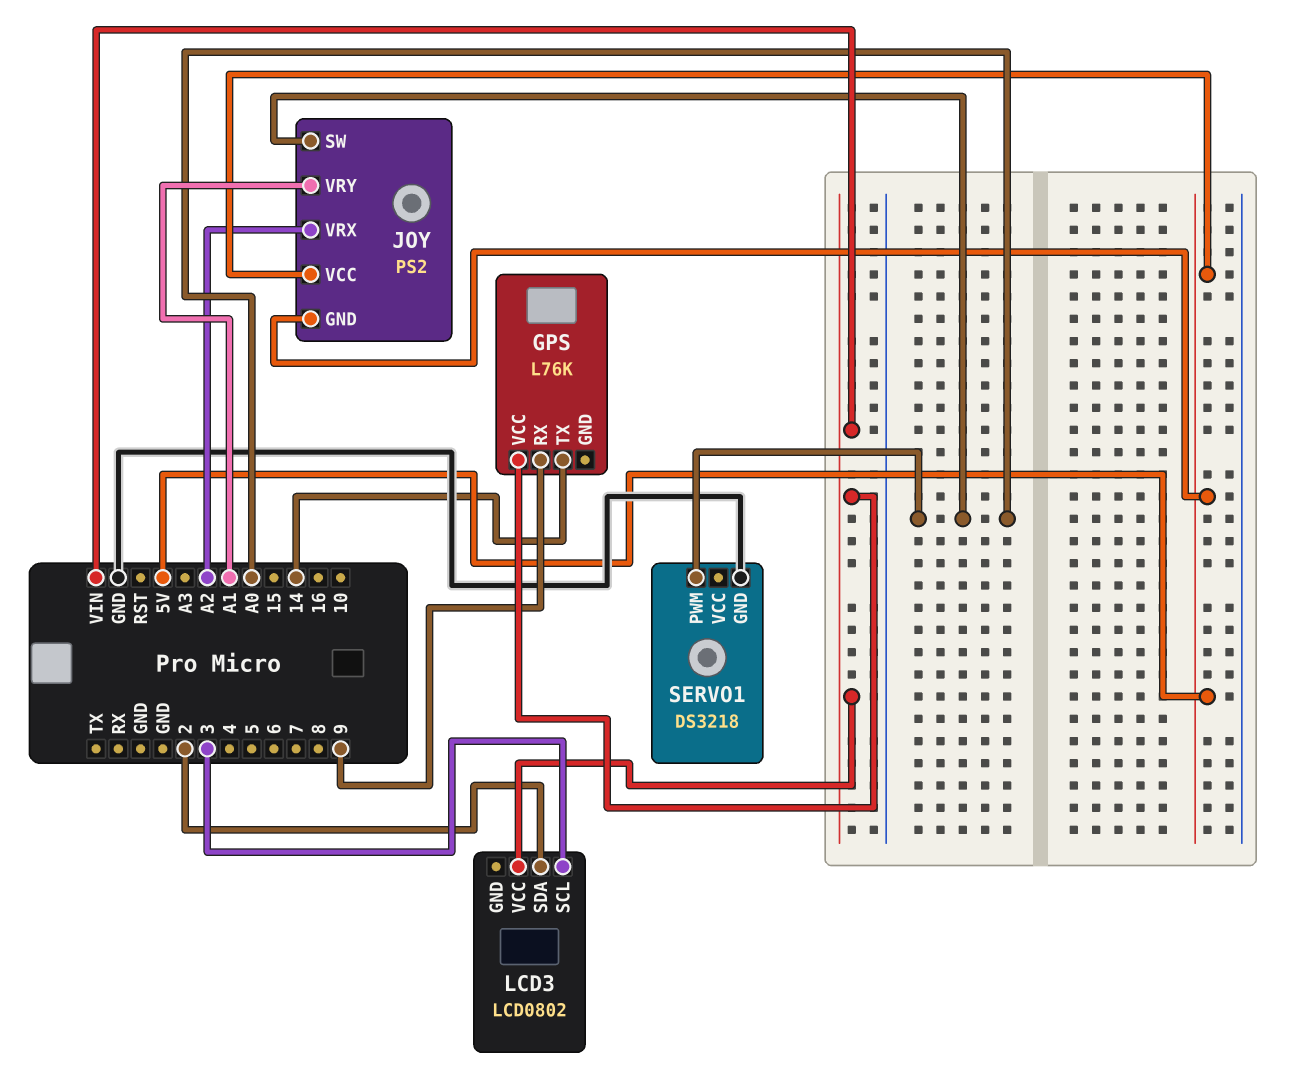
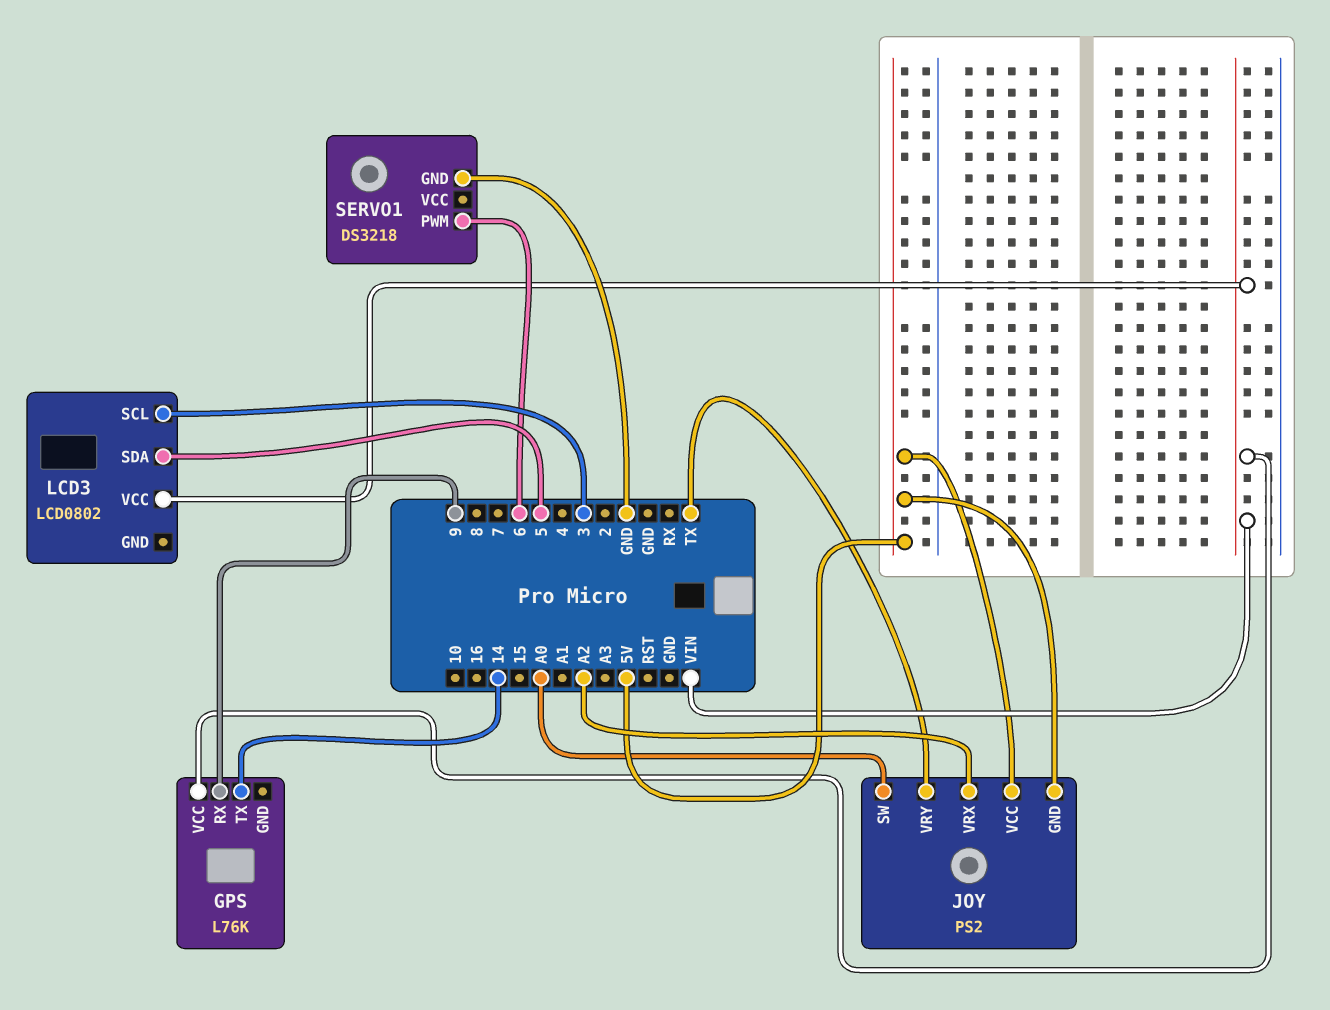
JOY pin VRY: A1 -> TX
LCD3 pin SDA: 2 -> 5
SERVO1 pin PWM: A0 -> 6

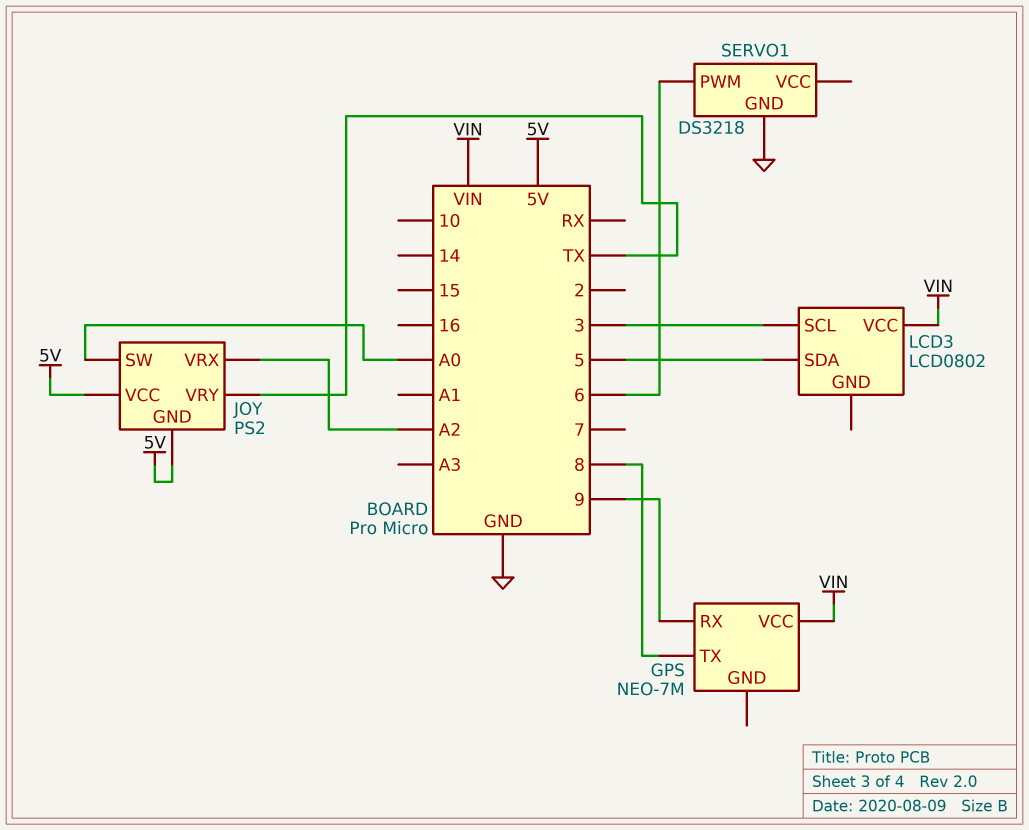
GPS: L76K -> NEO-7M
GPS pin TX: 14 -> 8

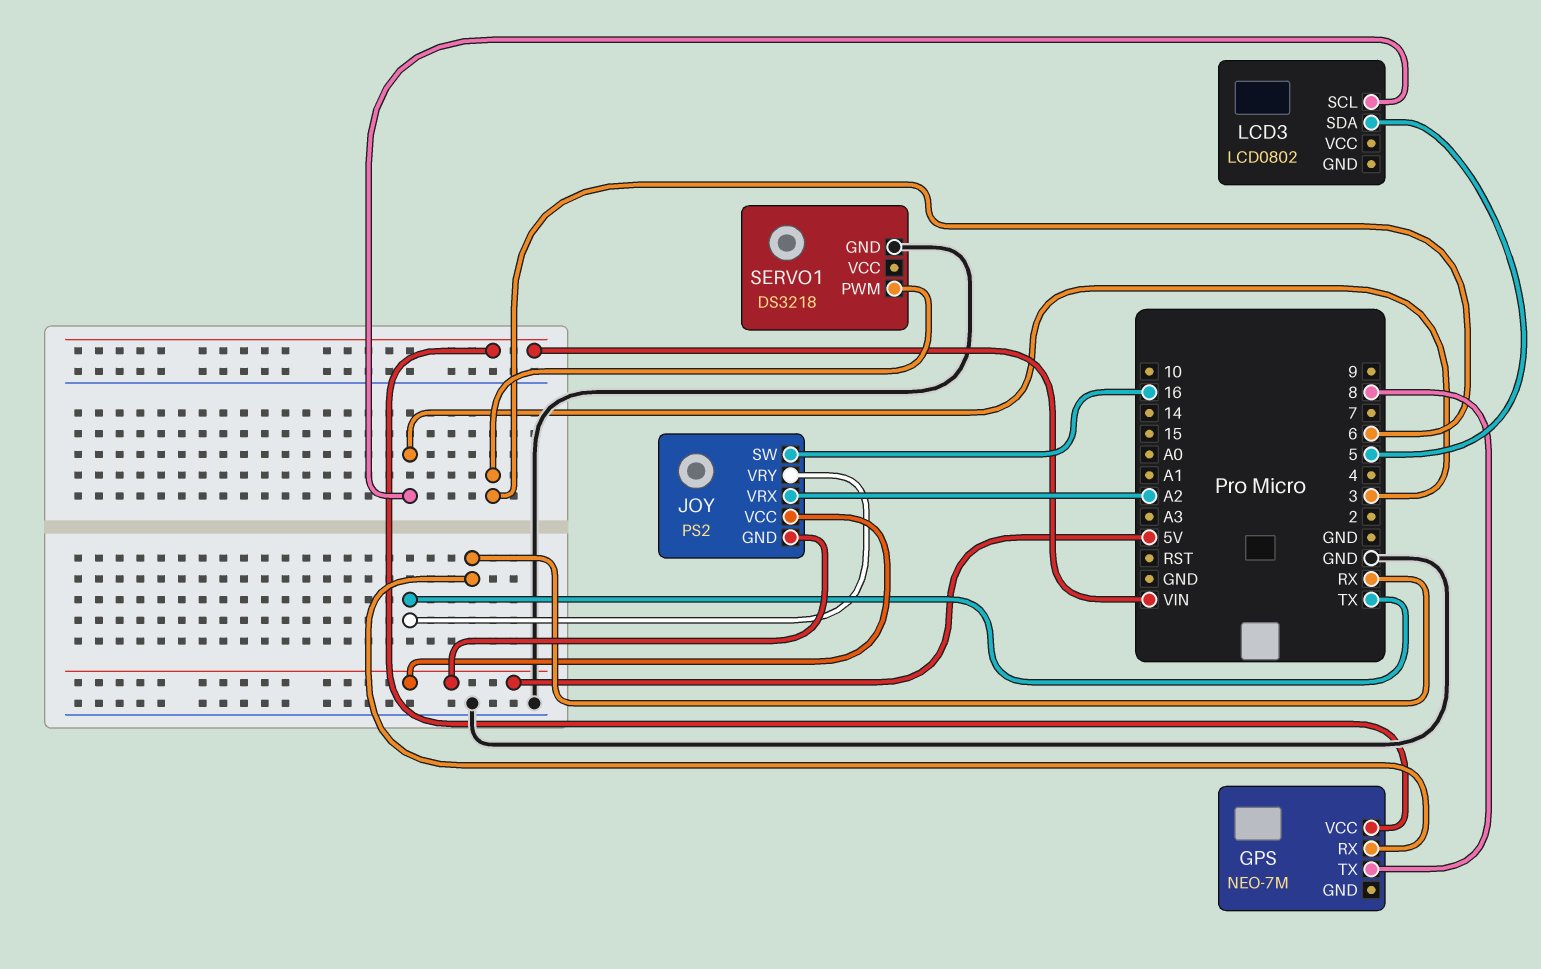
GPS pin RX: 9 -> RX
JOY pin SW: A0 -> 16
LCD3 pin VCC: VIN -> none

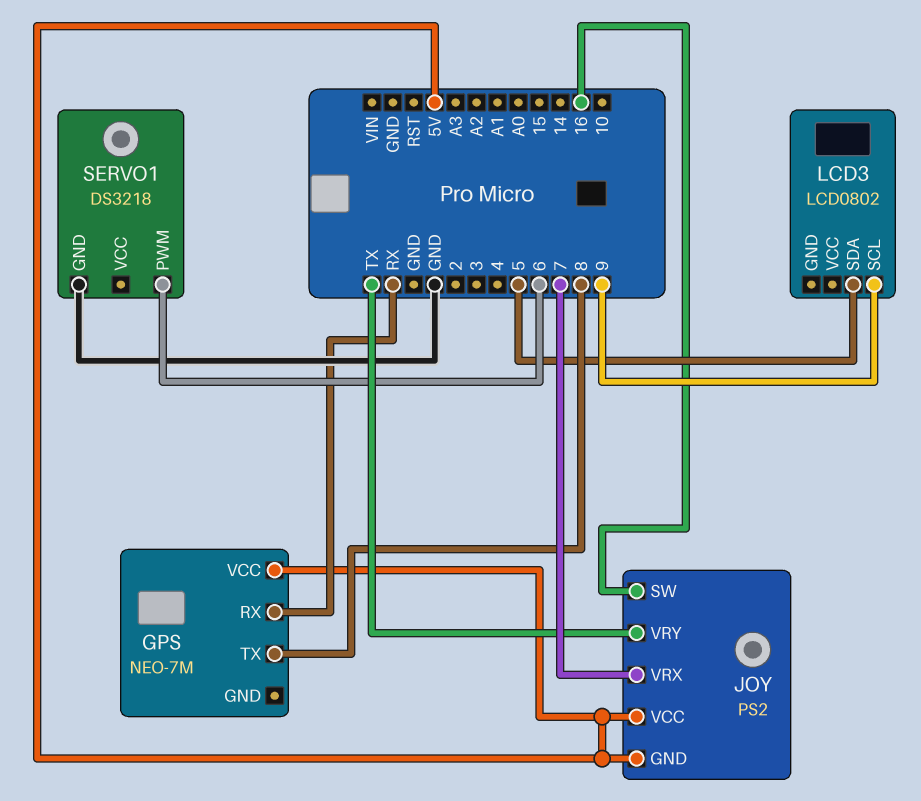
GPS pin VCC: VIN -> 5V
JOY pin VRX: A2 -> 7
LCD3 pin SCL: 3 -> 9

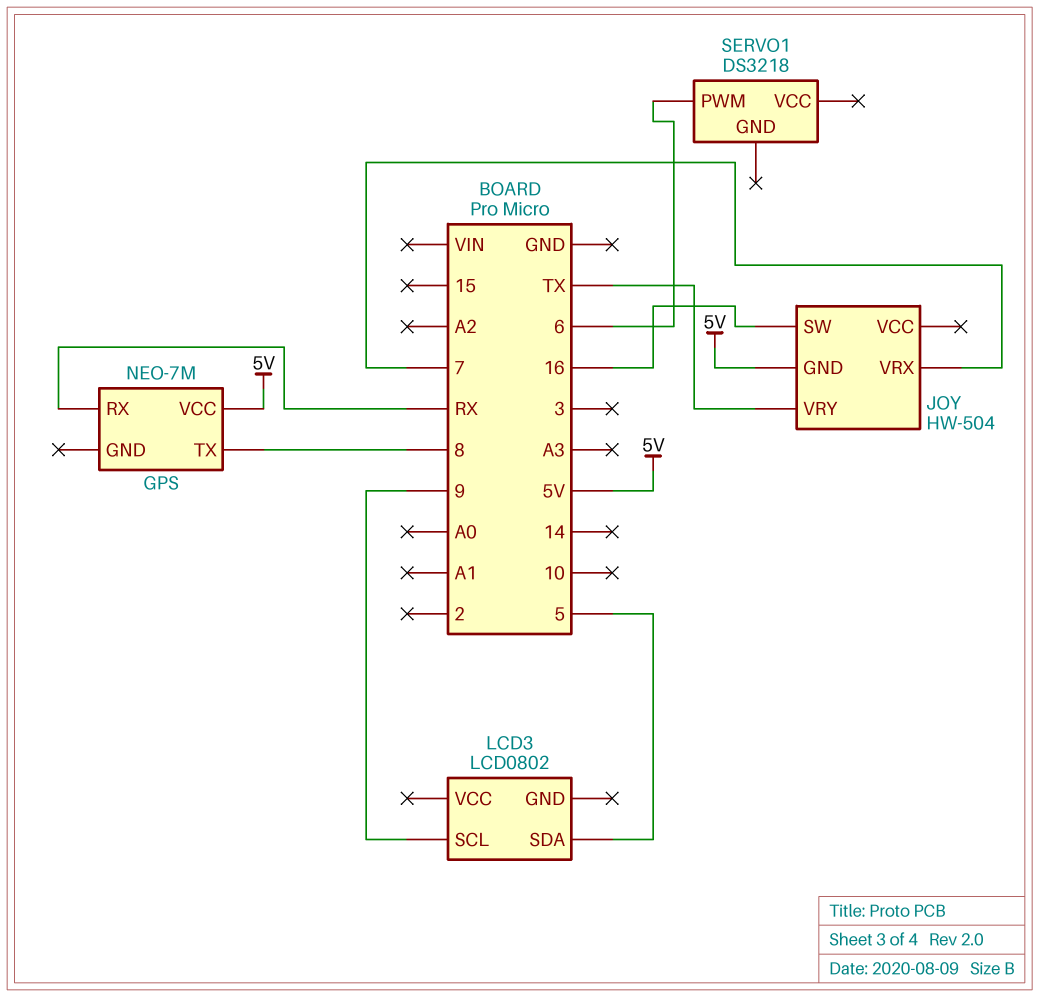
JOY: PS2 -> HW-504
JOY pin VCC: 5V -> none
SERVO1 pin GND: GND -> none

